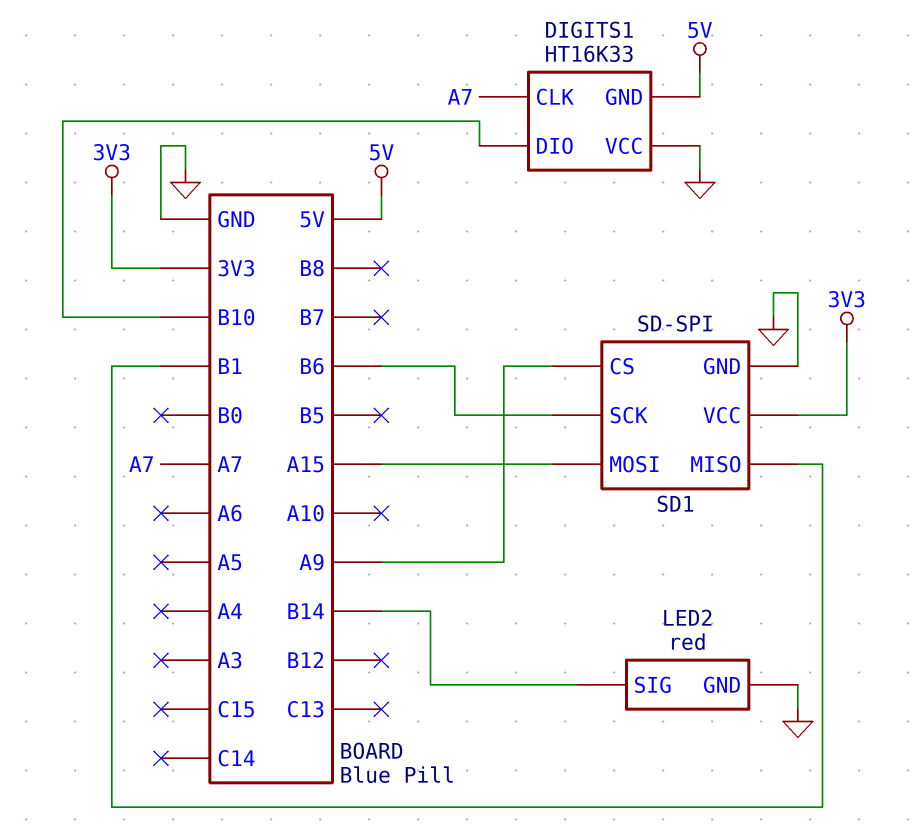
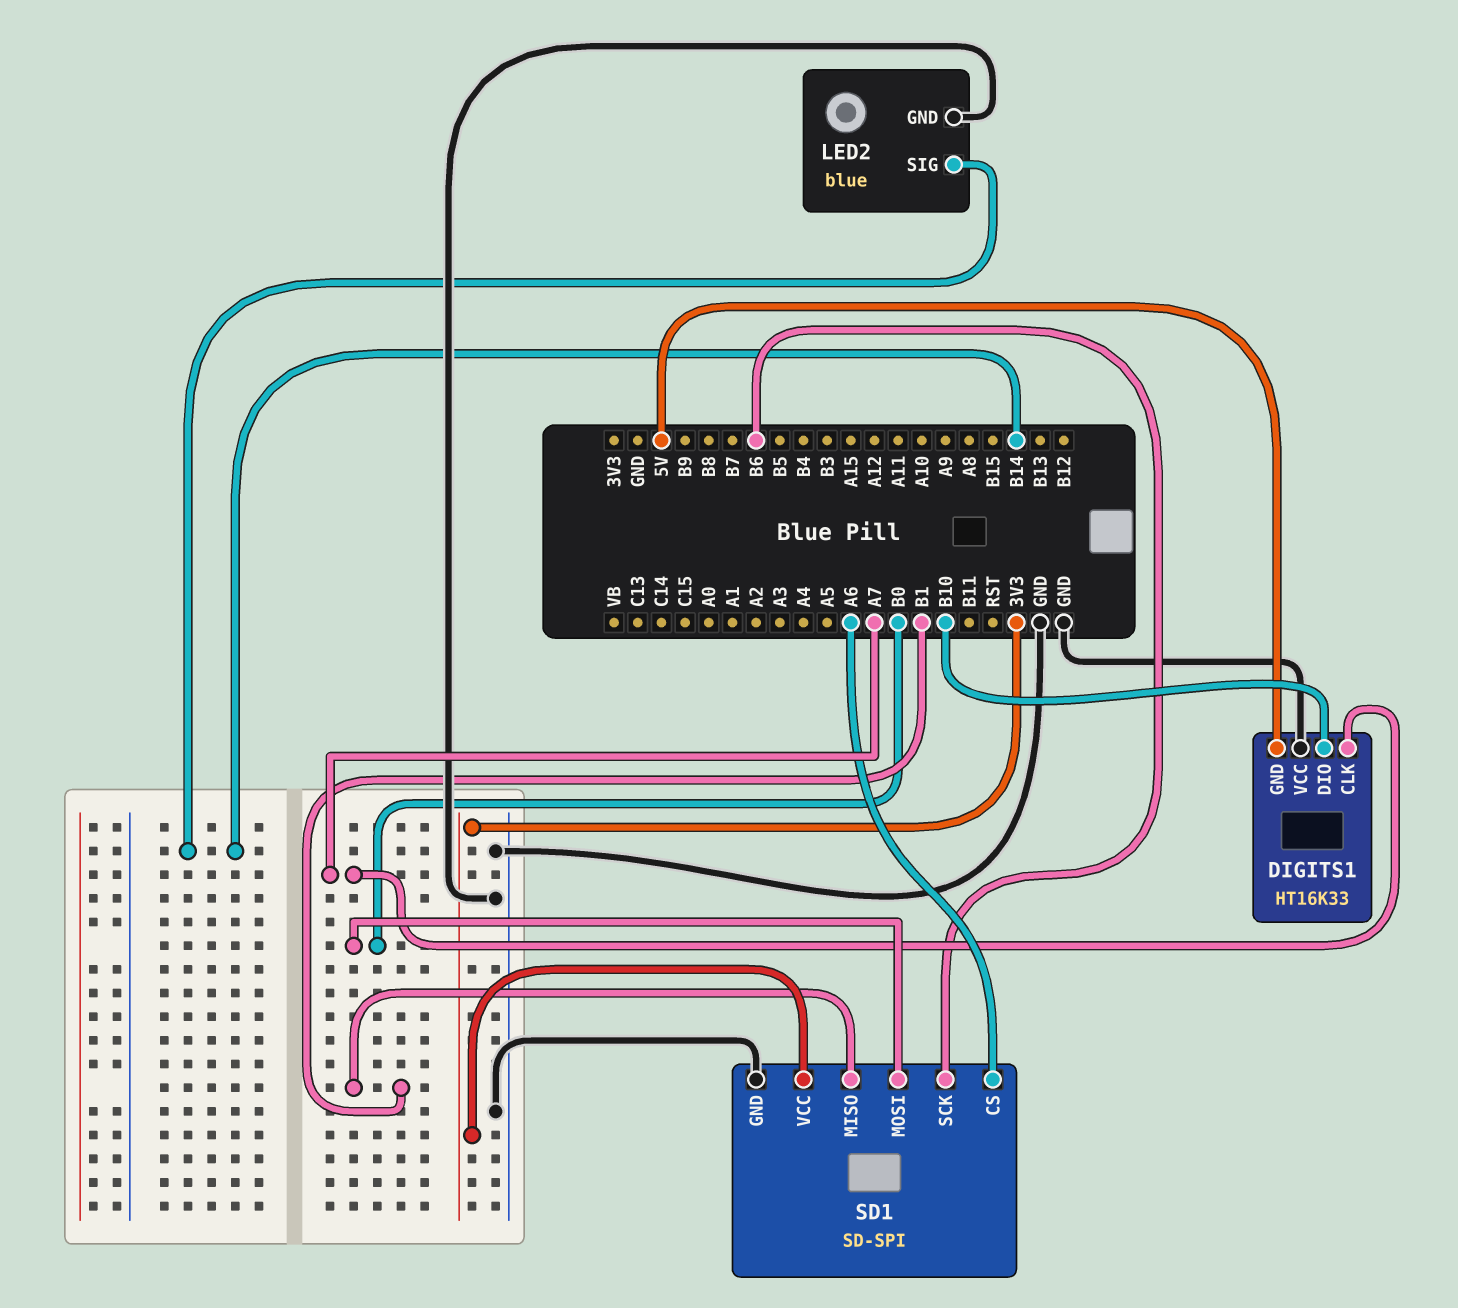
LED2: red -> blue
SD1 pin CS: A9 -> A6
SD1 pin MOSI: A15 -> B0

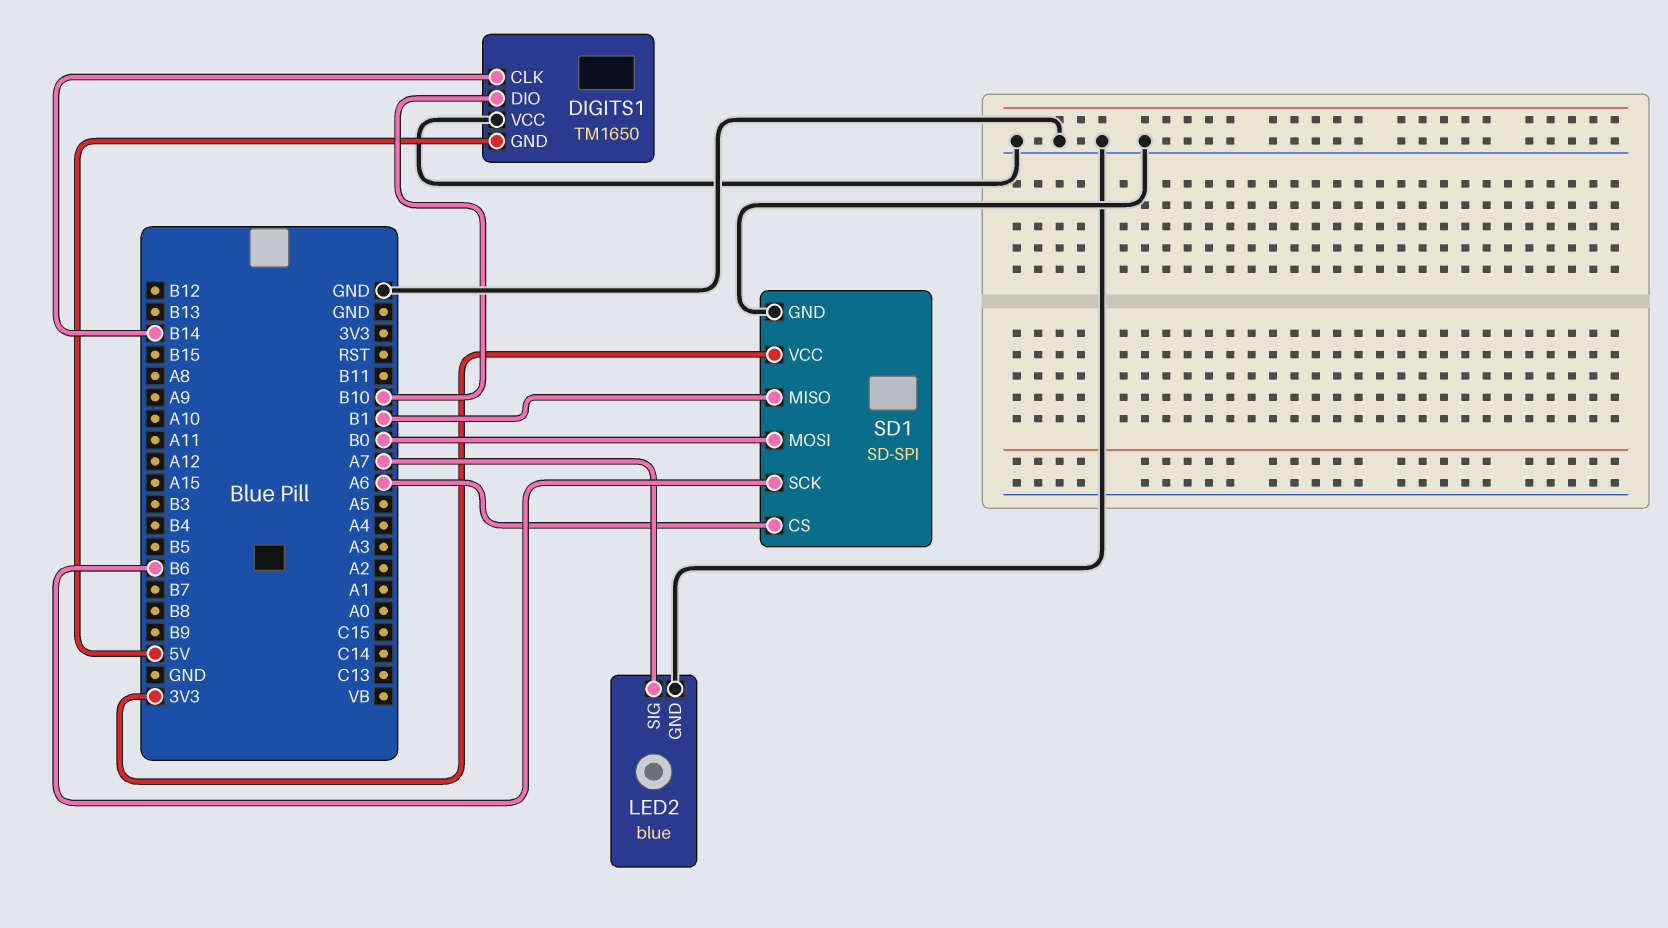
DIGITS1: HT16K33 -> TM1650
DIGITS1 pin CLK: A7 -> B14
LED2 pin SIG: B14 -> A7

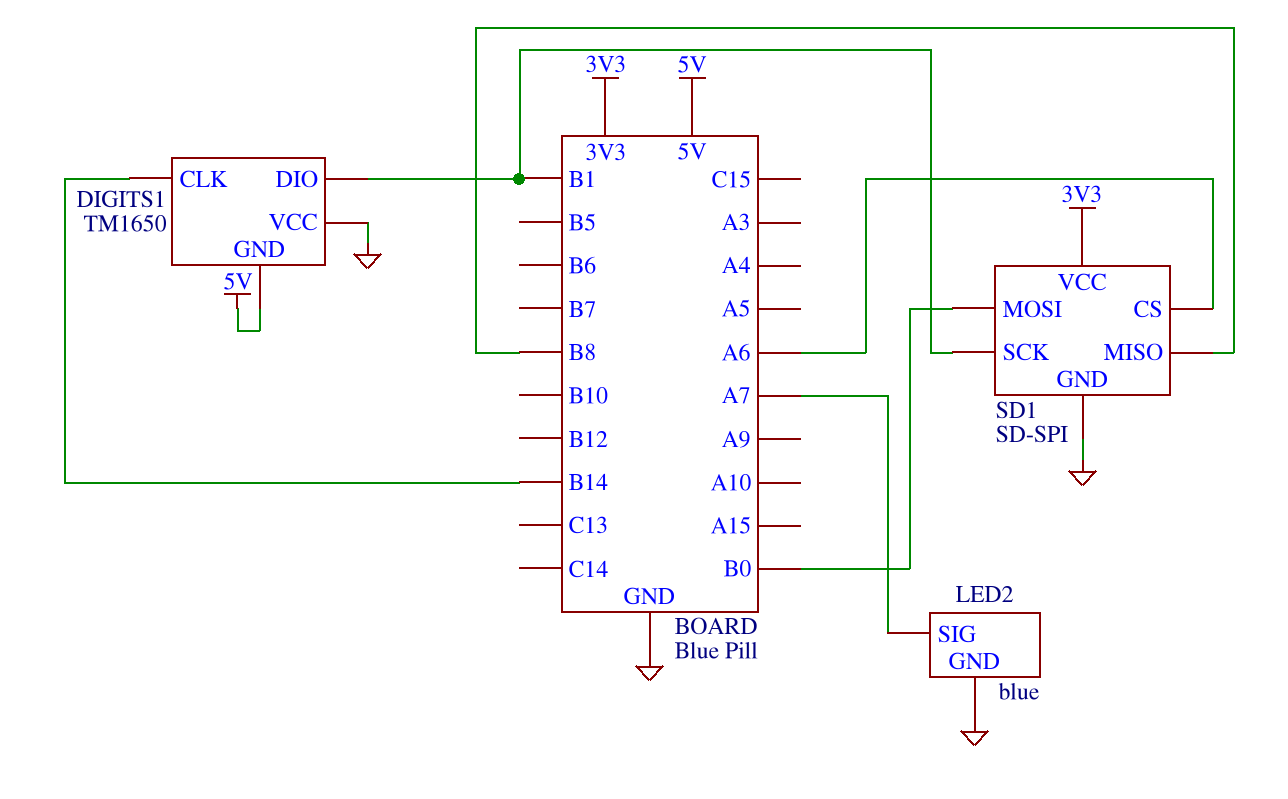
DIGITS1 pin DIO: B10 -> B1
SD1 pin MISO: B1 -> B8
SD1 pin SCK: B6 -> B1

